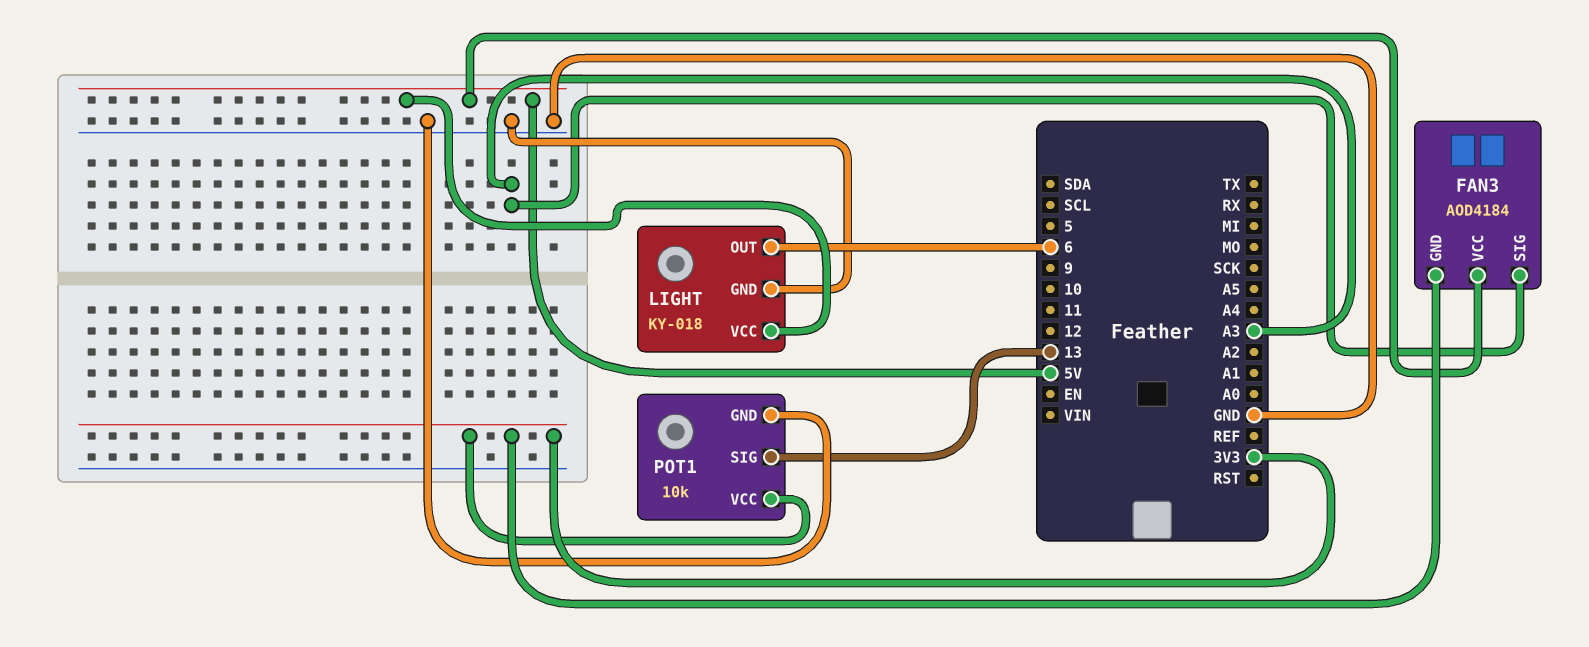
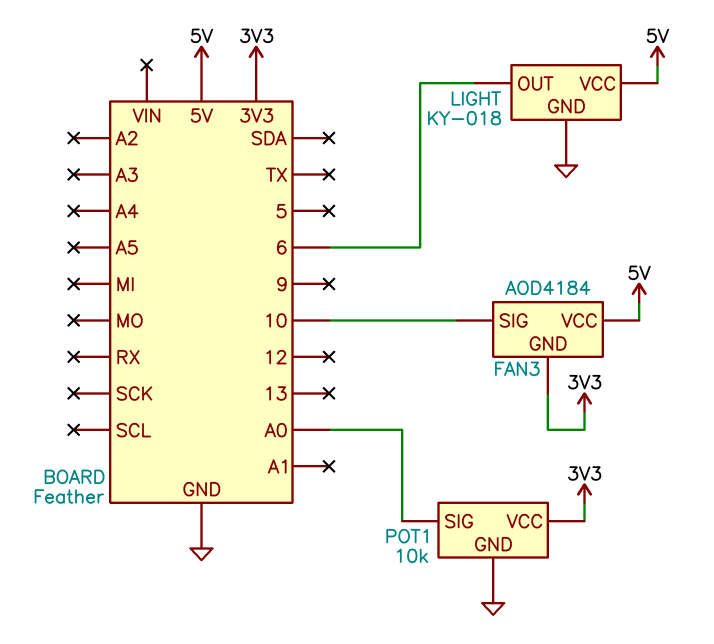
FAN3 pin SIG: A3 -> 10
POT1 pin SIG: 13 -> A0

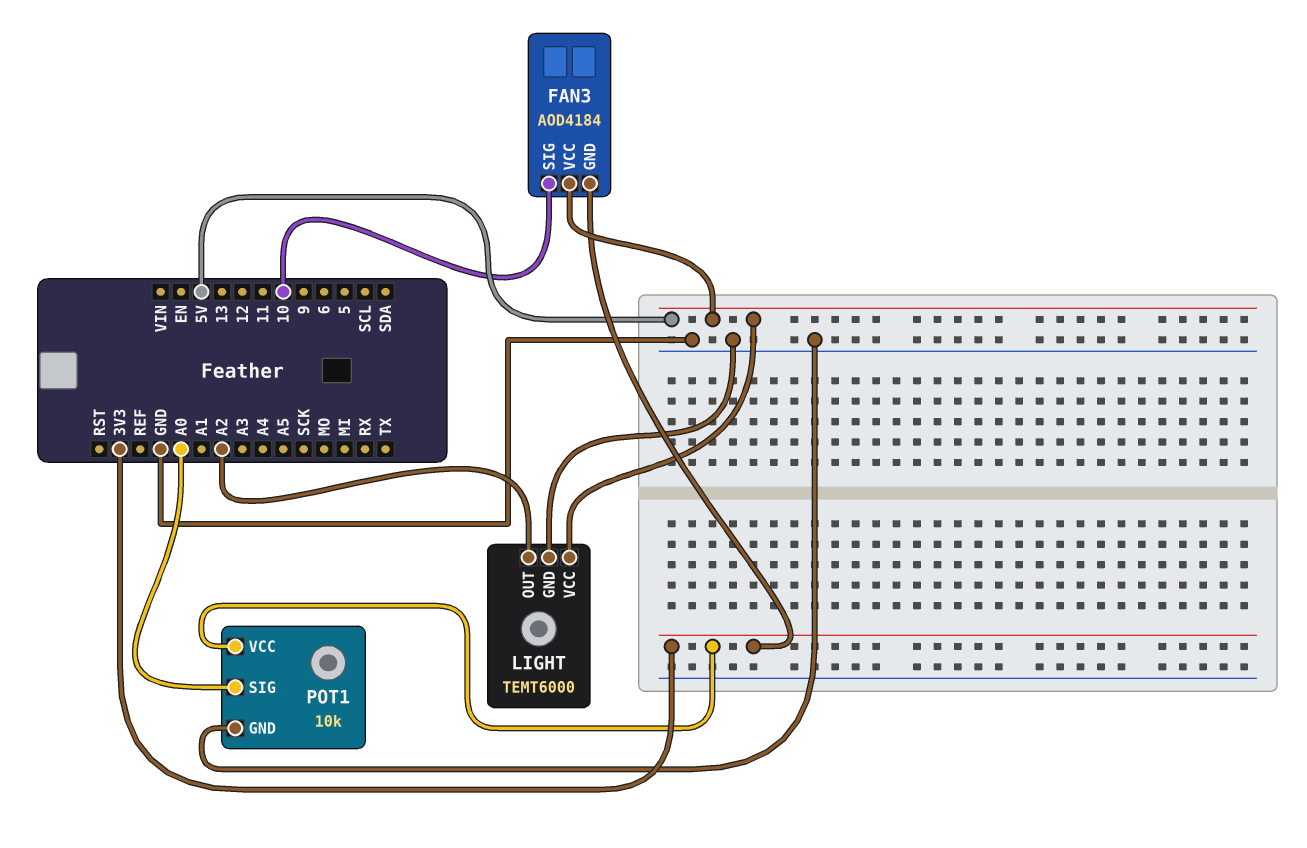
LIGHT: KY-018 -> TEMT6000
LIGHT pin OUT: 6 -> A2

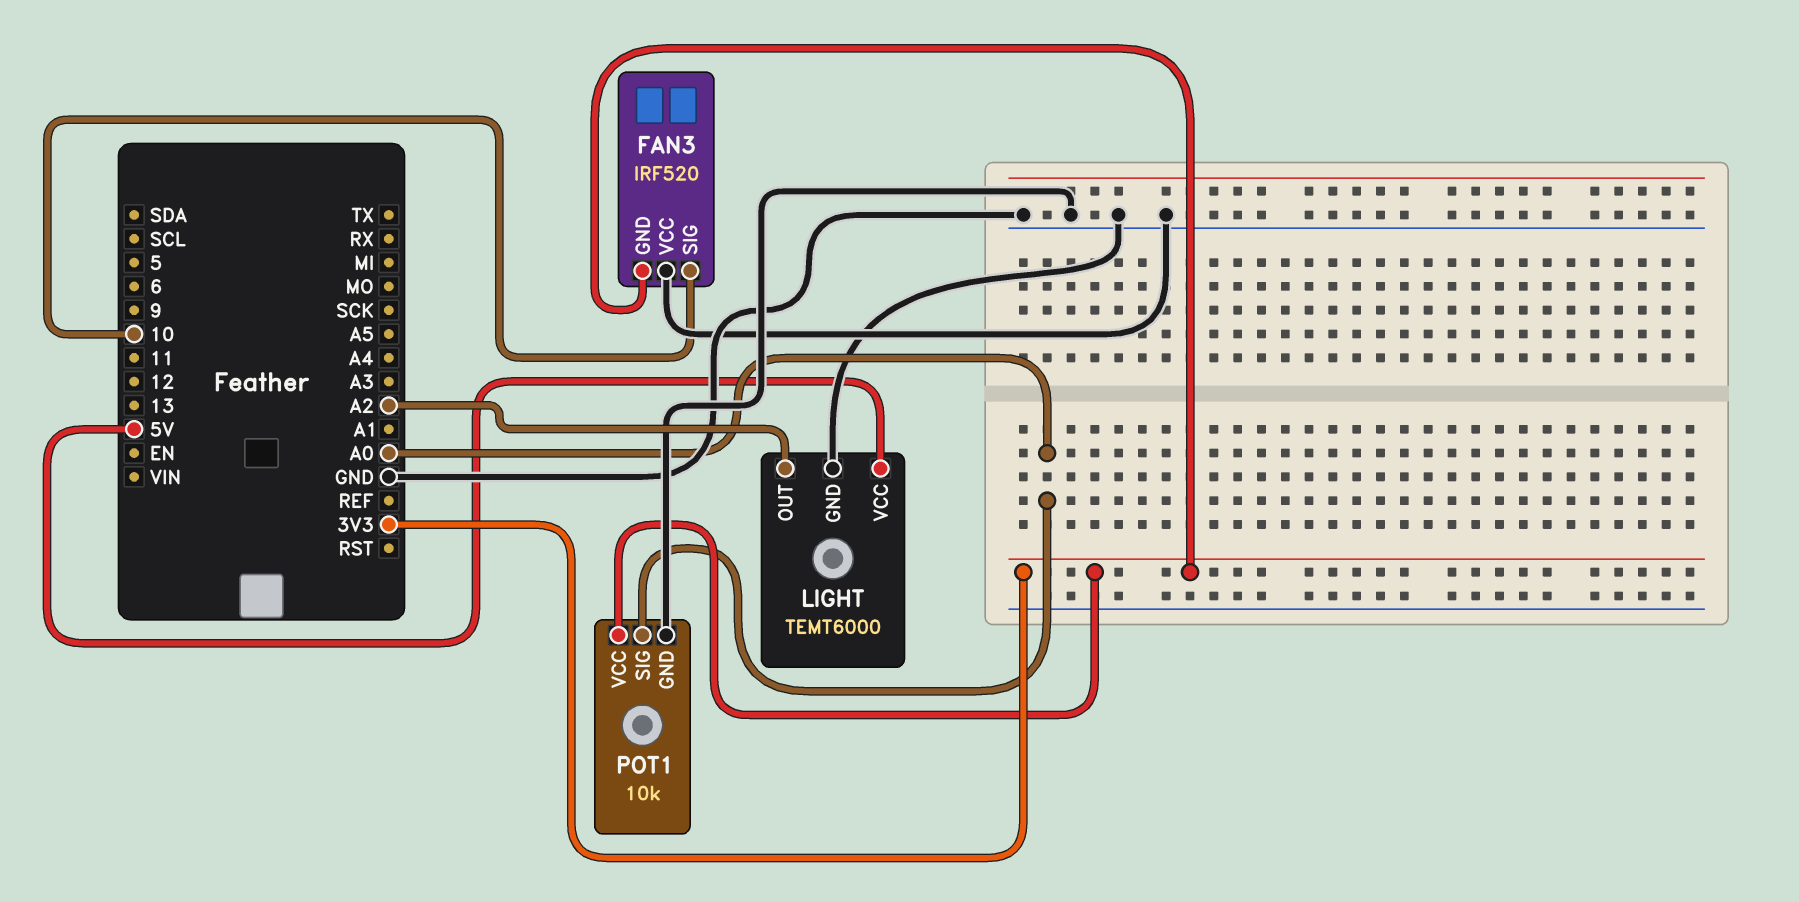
FAN3: AOD4184 -> IRF520
FAN3 pin VCC: 5V -> GND

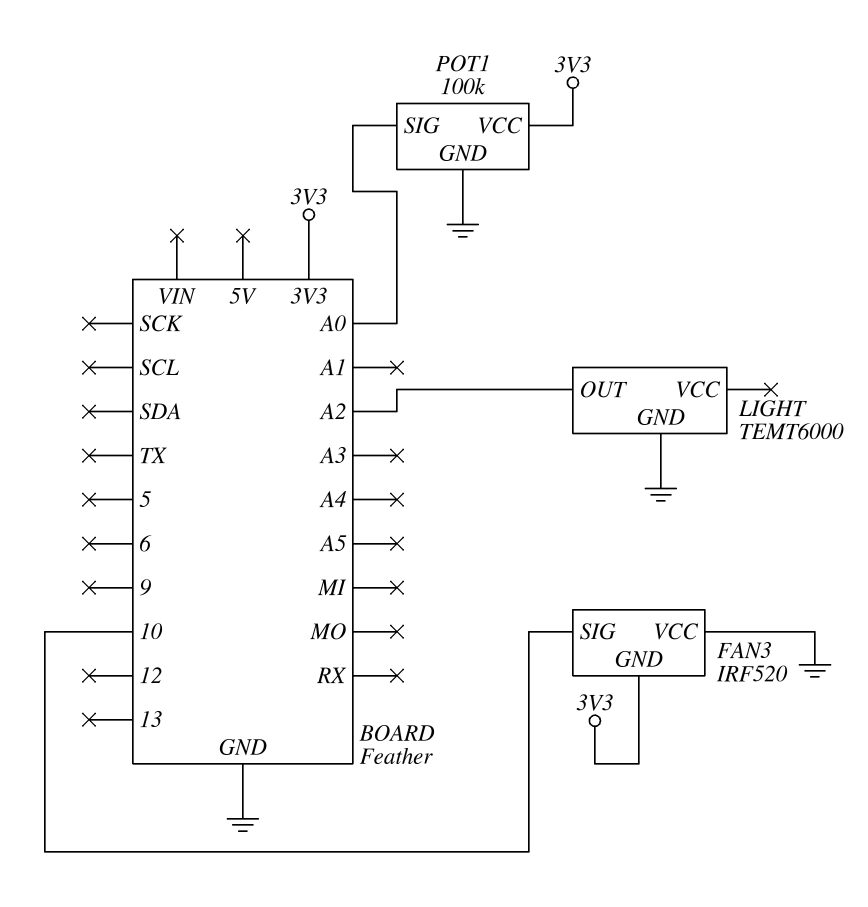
LIGHT pin VCC: 5V -> none
POT1: 10k -> 100k

